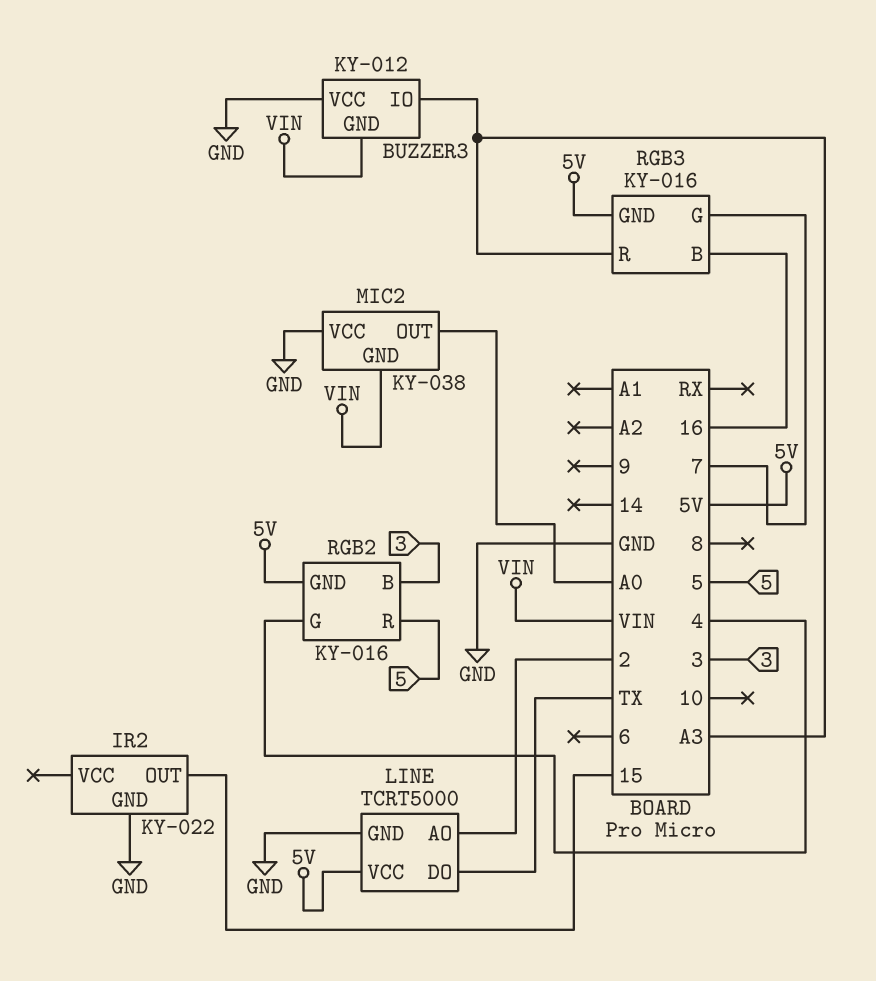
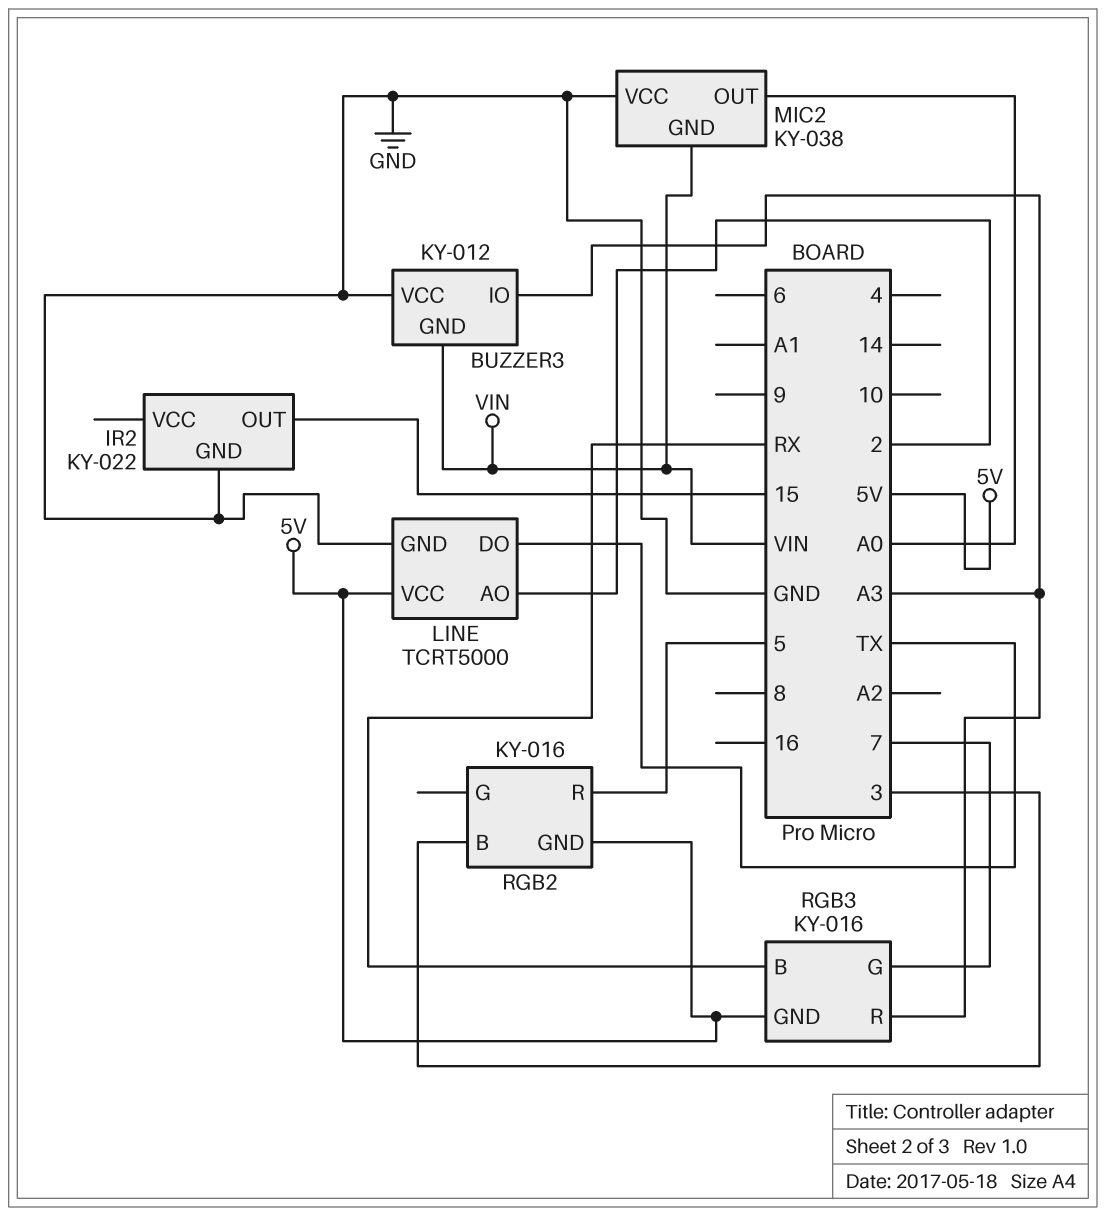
RGB2 pin G: 4 -> none
RGB3 pin B: 16 -> RX

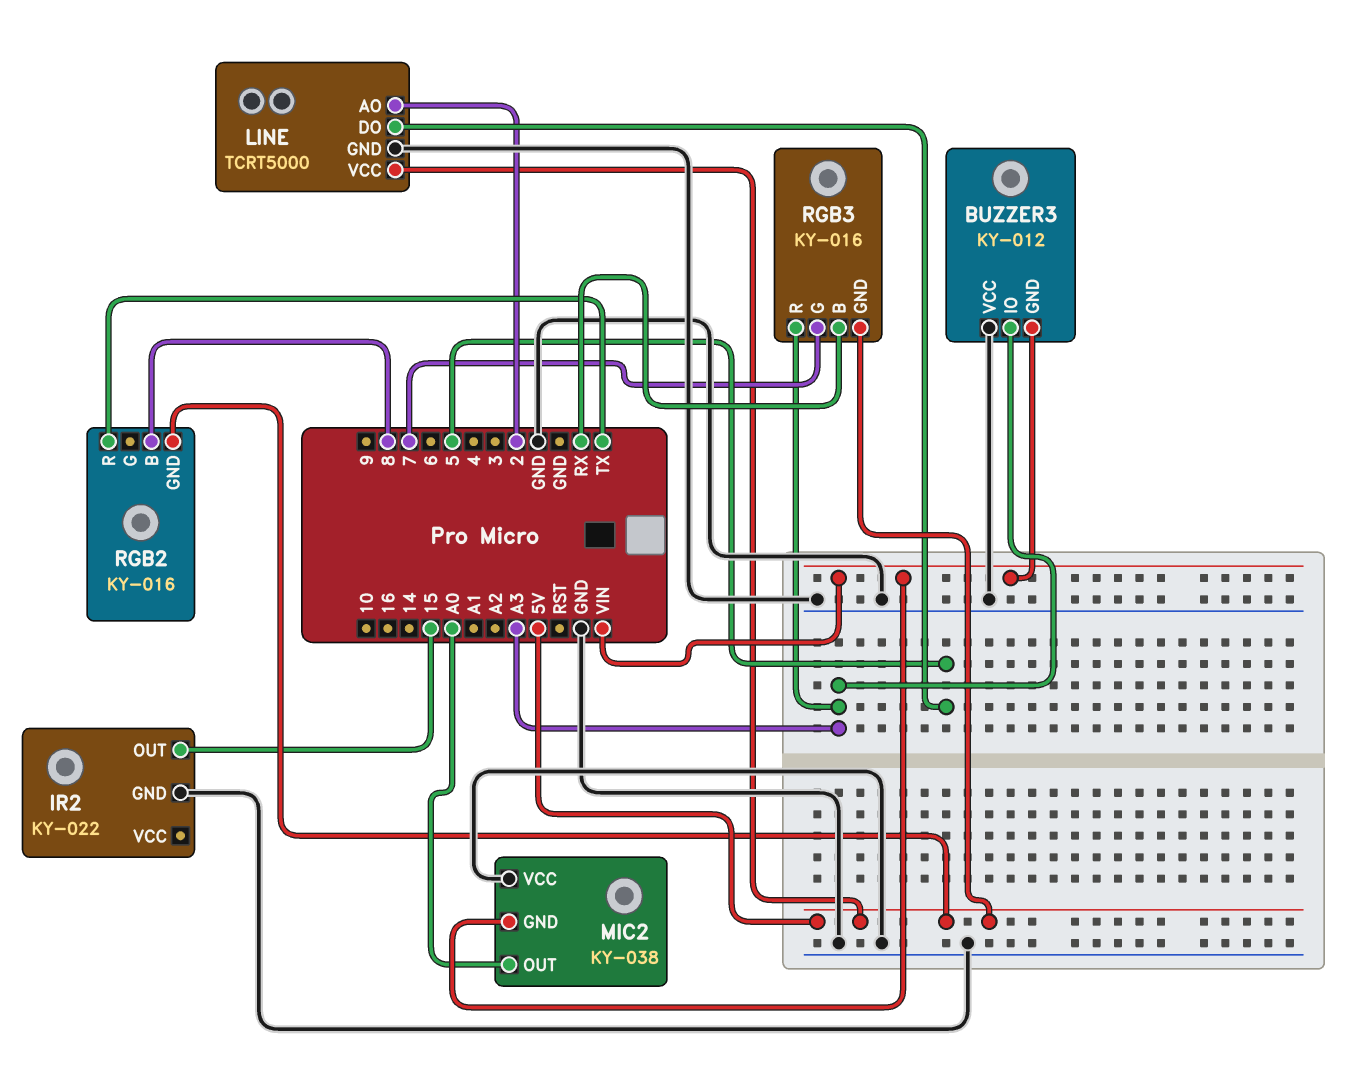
LINE pin DO: TX -> 5
RGB2 pin B: 3 -> 8
RGB2 pin R: 5 -> TX

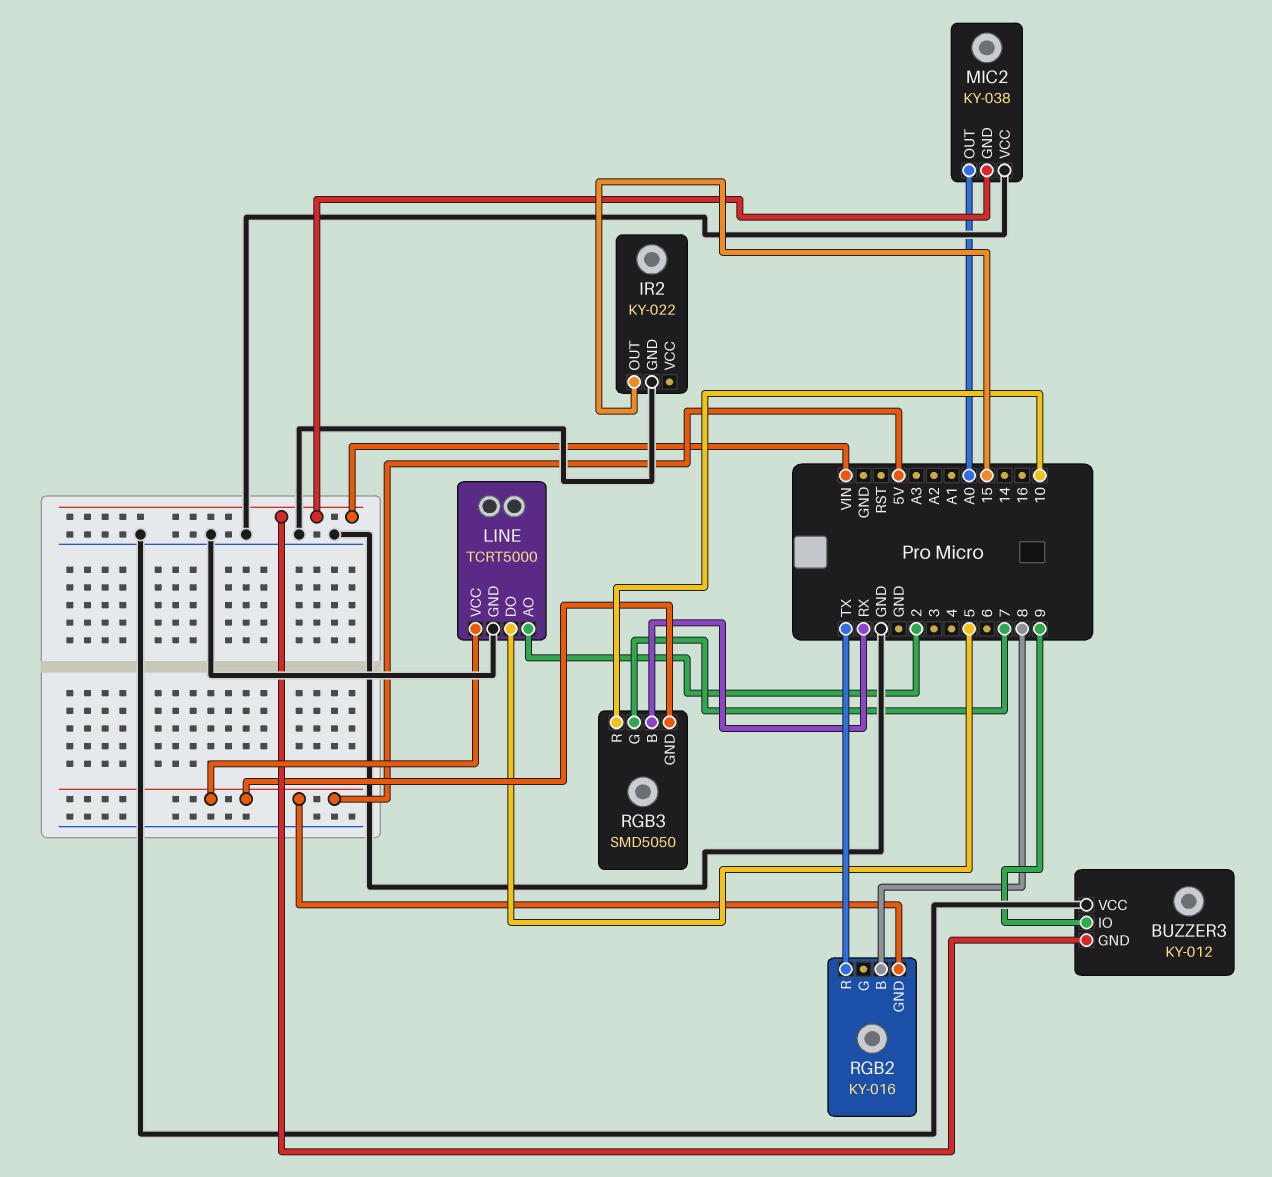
BUZZER3 pin IO: A3 -> 9
RGB3: KY-016 -> SMD5050
RGB3 pin R: A3 -> 10

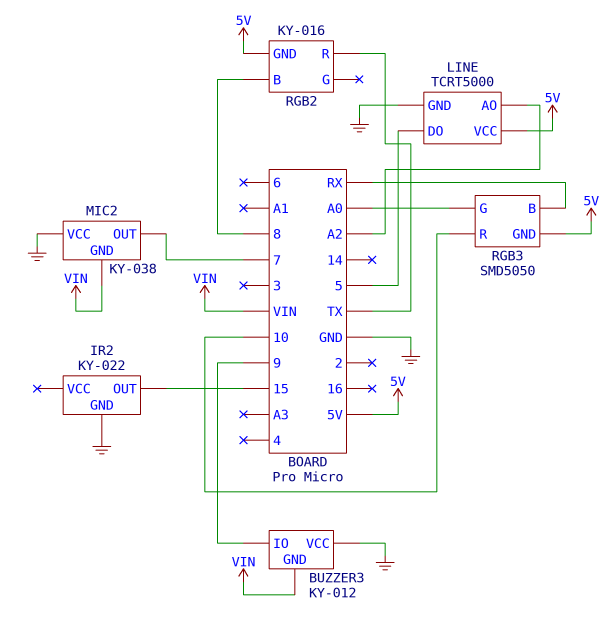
LINE pin AO: 2 -> A2
MIC2 pin OUT: A0 -> 7
RGB3 pin G: 7 -> A0

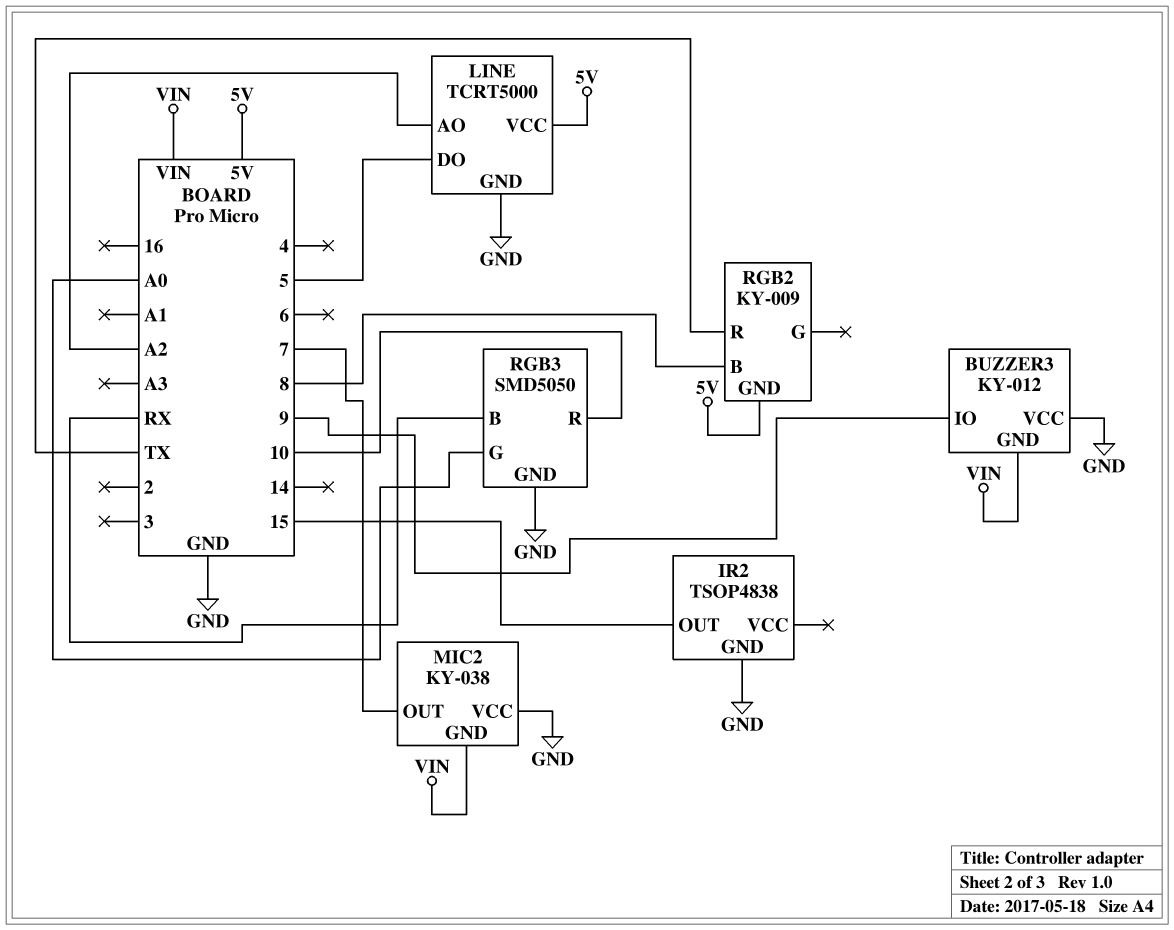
IR2: KY-022 -> TSOP4838
RGB2: KY-016 -> KY-009
RGB3 pin GND: 5V -> GND

